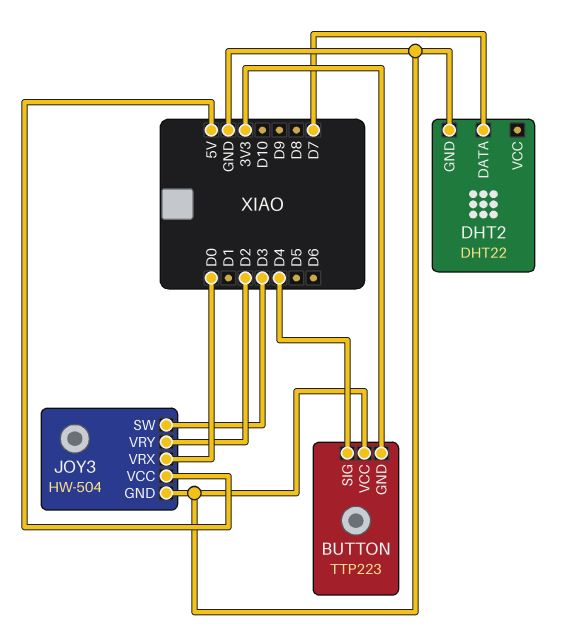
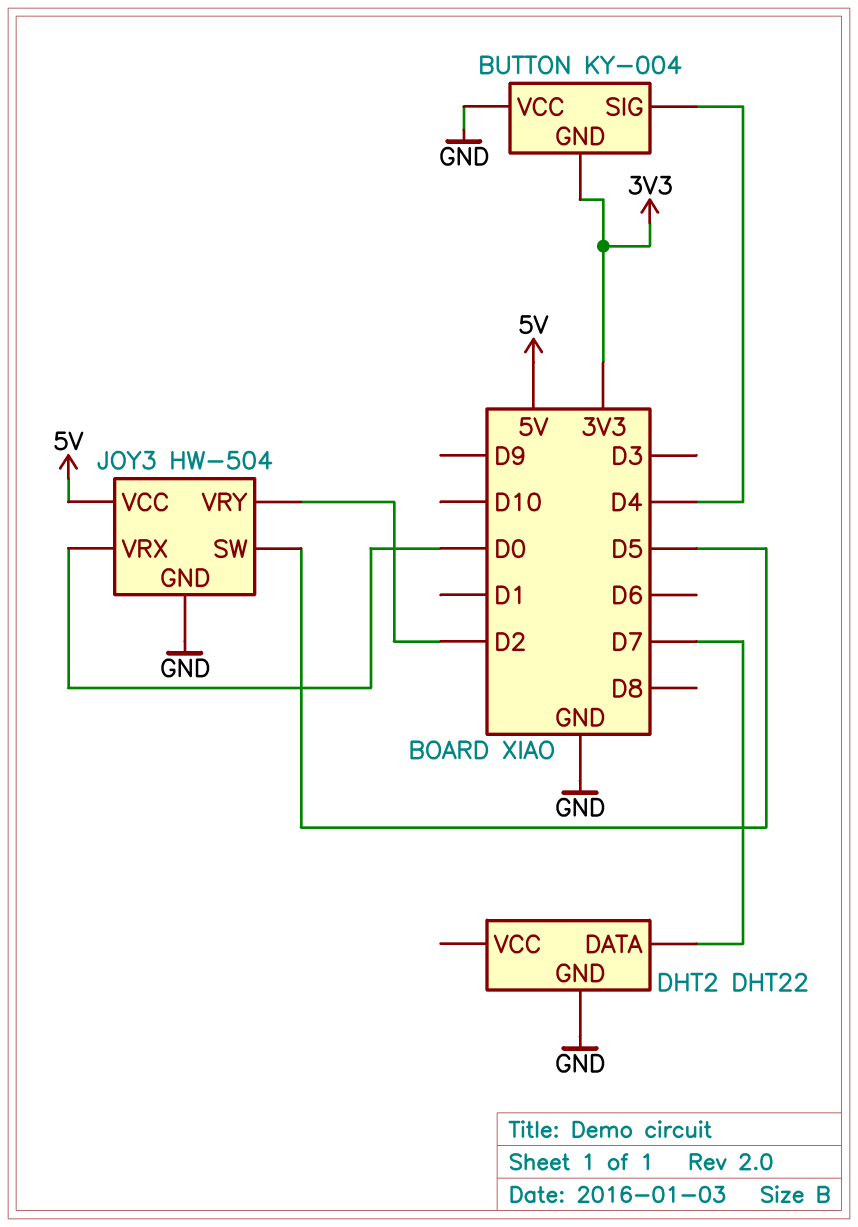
BUTTON: TTP223 -> KY-004
JOY3 pin SW: D3 -> D5

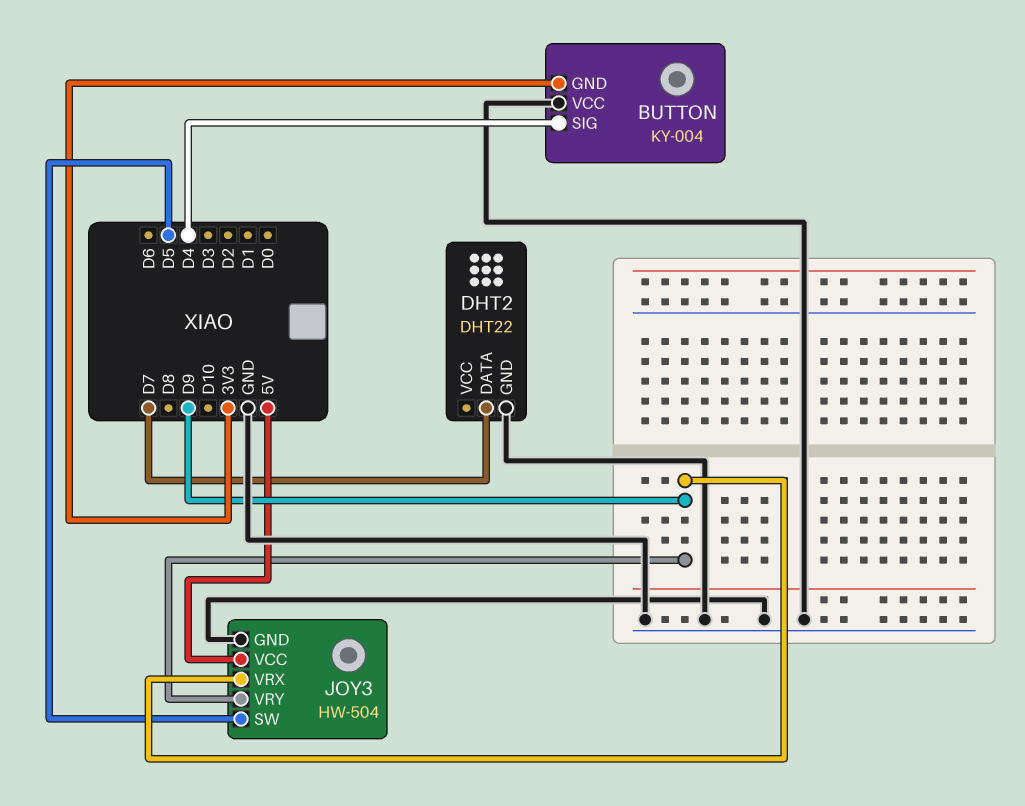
JOY3 pin VRX: D0 -> D9
JOY3 pin VRY: D2 -> D9

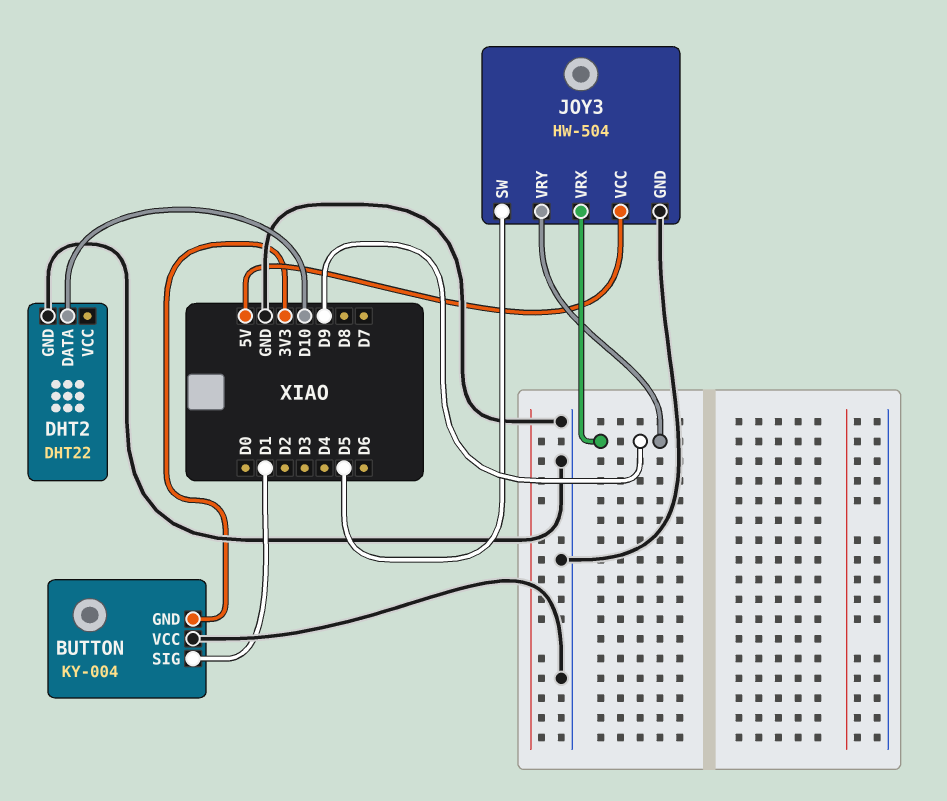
BUTTON pin SIG: D4 -> D1
DHT2 pin DATA: D7 -> D10

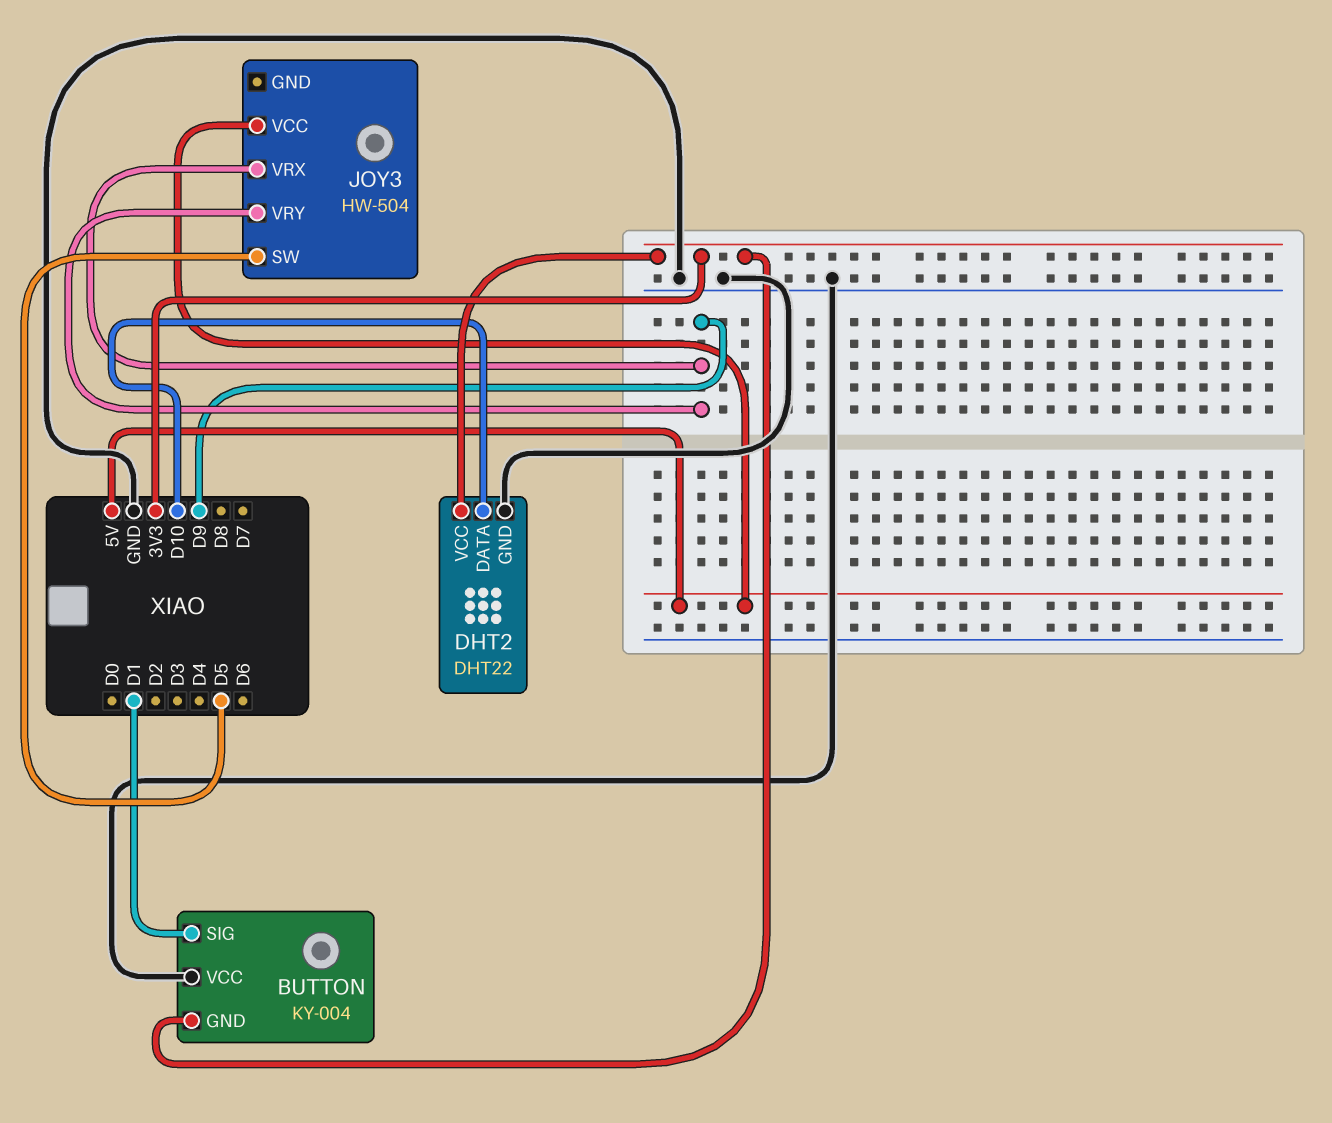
DHT2 pin VCC: none -> 3V3
JOY3 pin GND: GND -> none

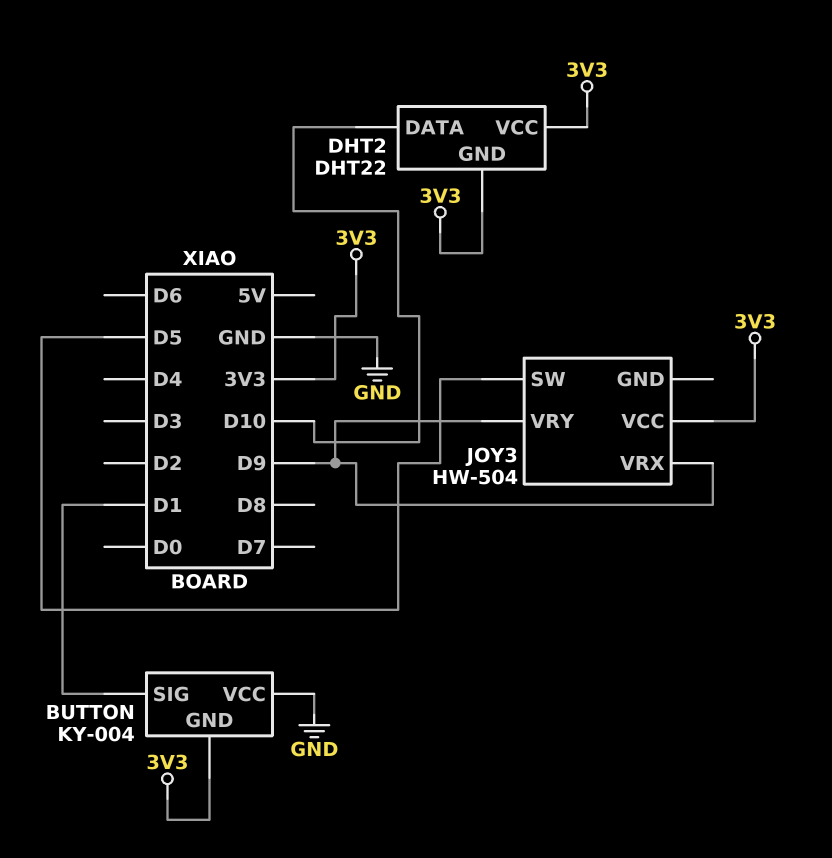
DHT2 pin GND: GND -> 3V3
JOY3 pin VCC: 5V -> 3V3

